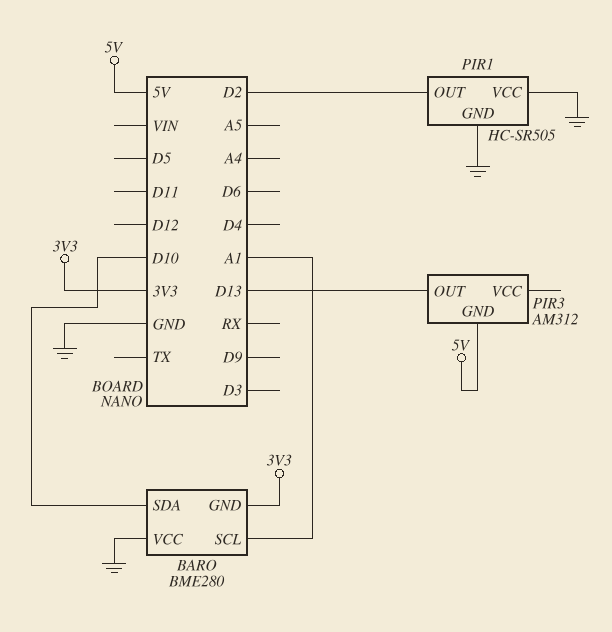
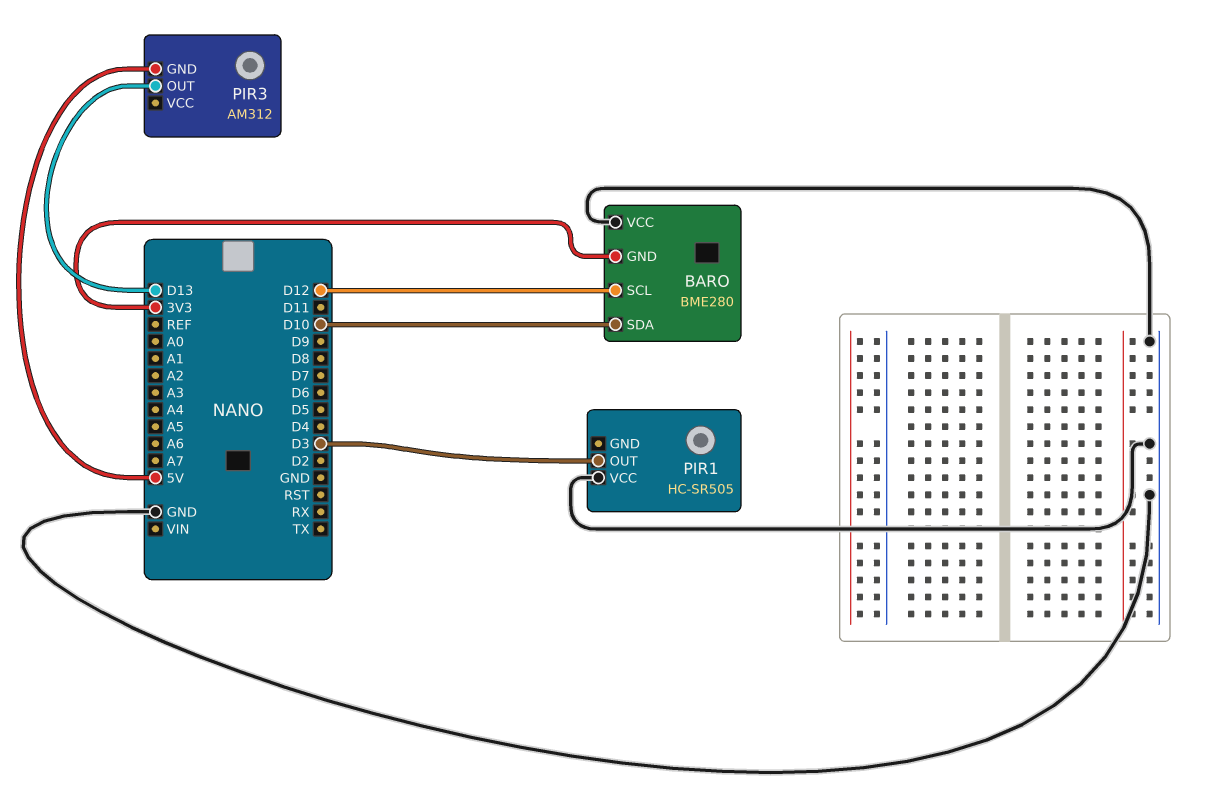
BARO pin SCL: A1 -> D12
PIR1 pin GND: GND -> none
PIR1 pin OUT: D2 -> D3

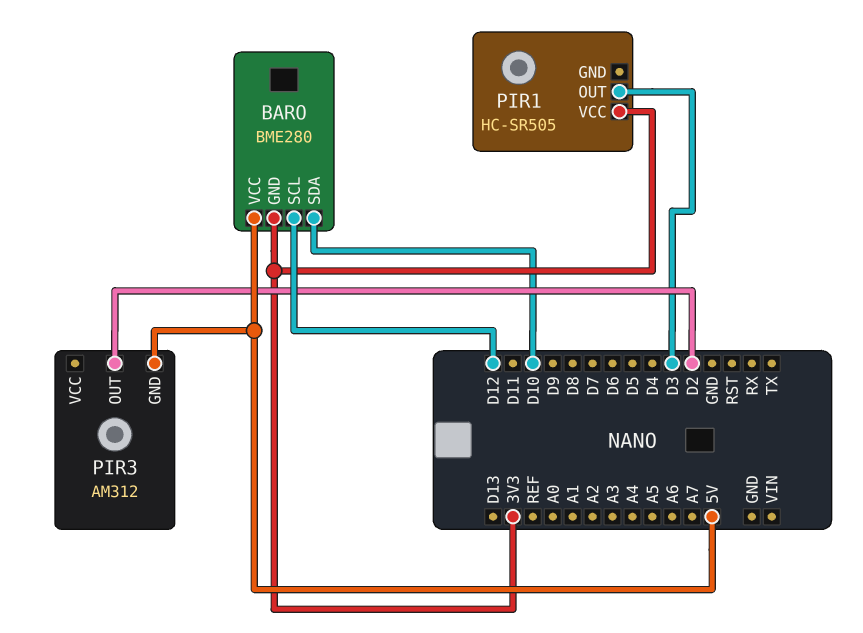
BARO pin VCC: GND -> 5V
PIR1 pin VCC: GND -> 3V3
PIR3 pin OUT: D13 -> D2

